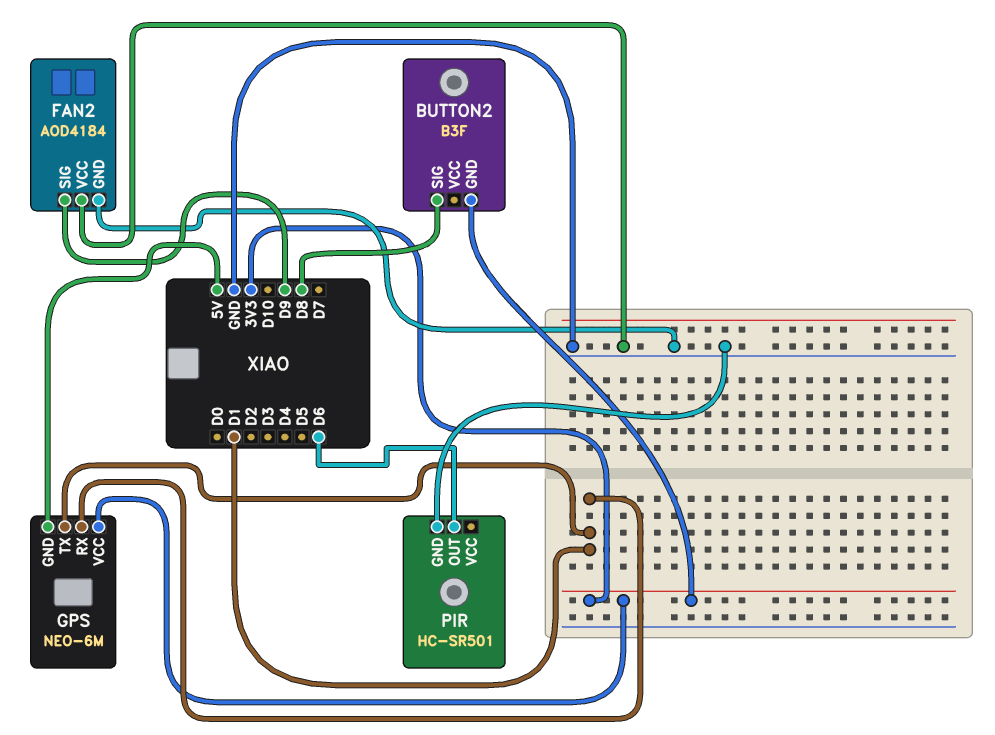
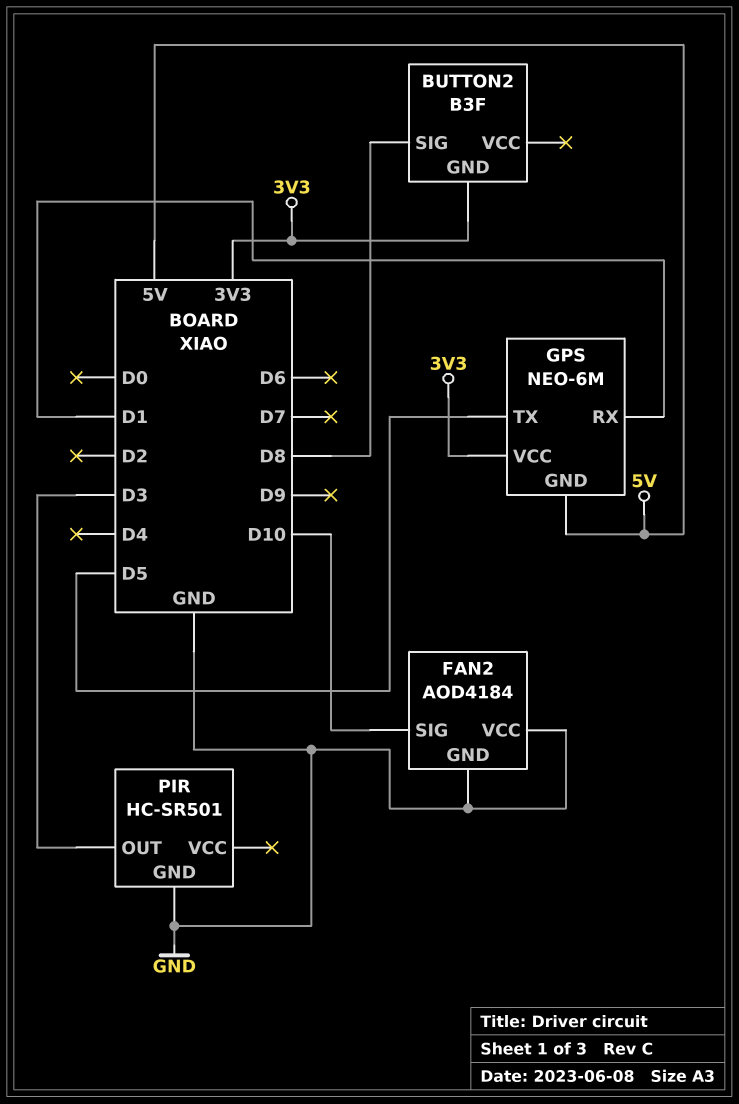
FAN2 pin SIG: D9 -> D10
GPS pin TX: D1 -> D5
PIR pin OUT: D6 -> D3

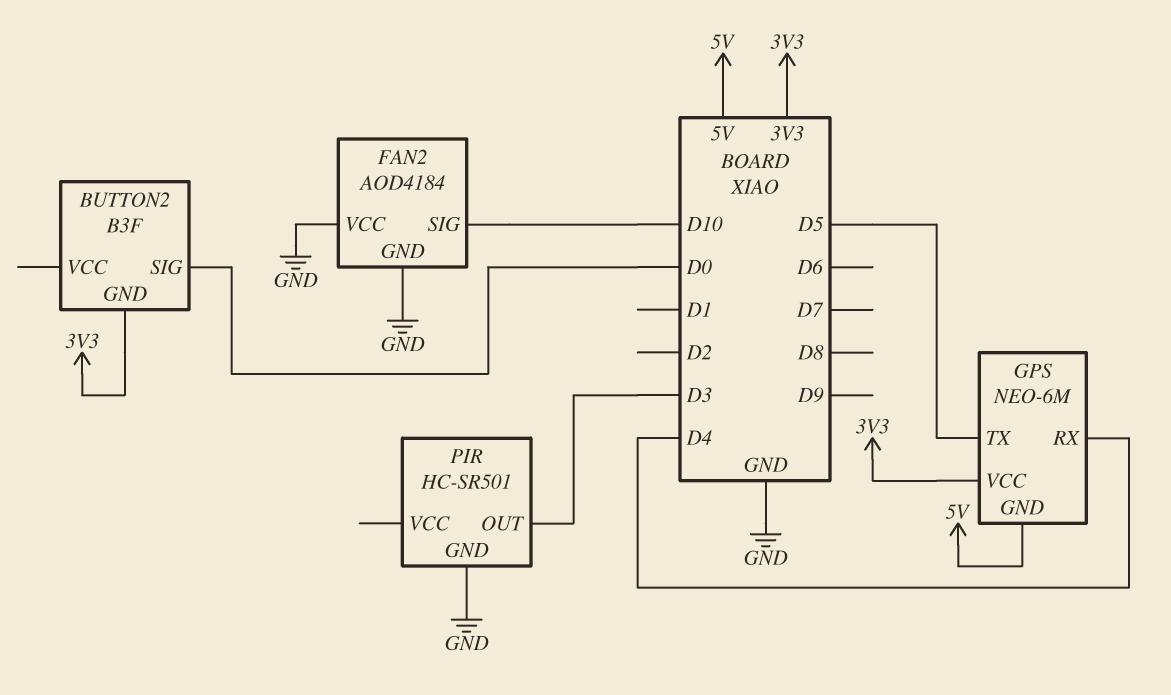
BUTTON2 pin SIG: D8 -> D0
GPS pin RX: D1 -> D4

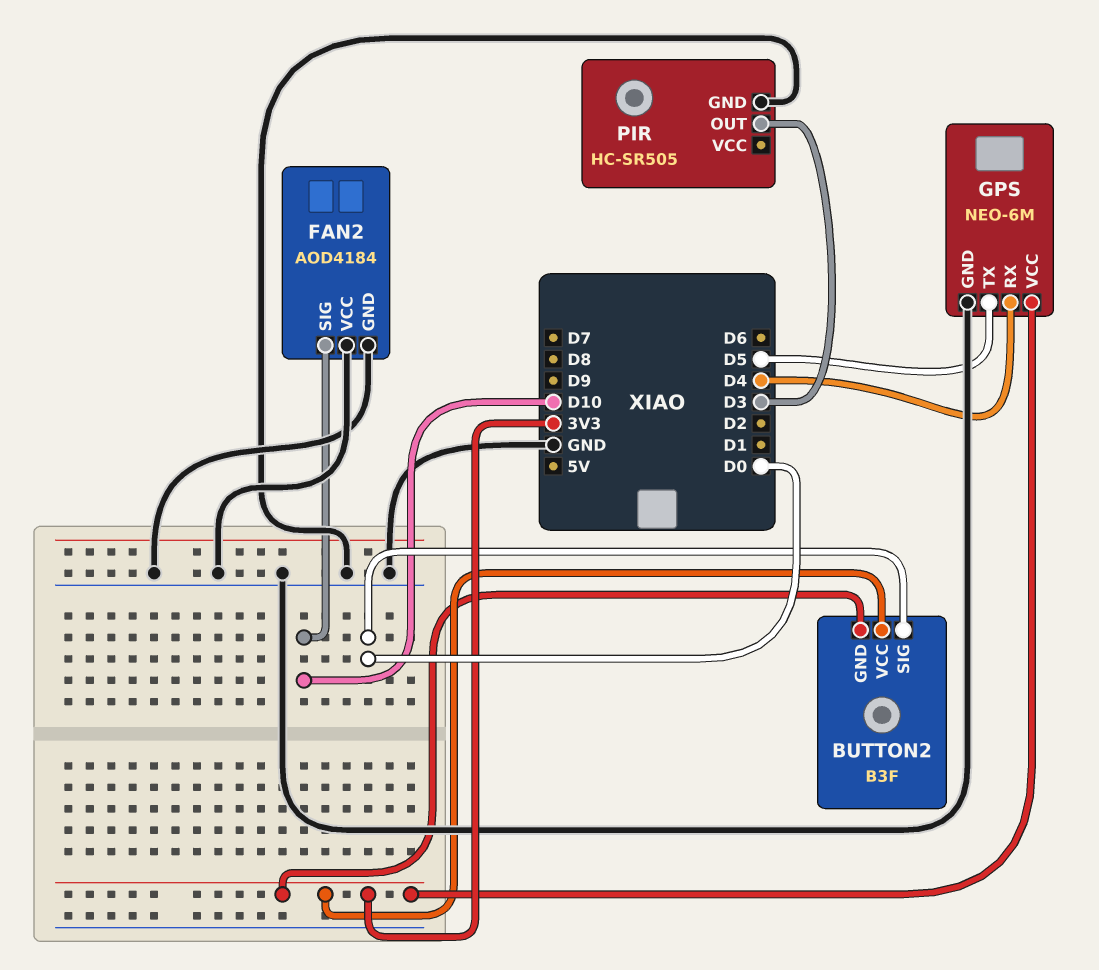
BUTTON2 pin VCC: none -> 3V3
GPS pin GND: 5V -> GND
PIR: HC-SR501 -> HC-SR505

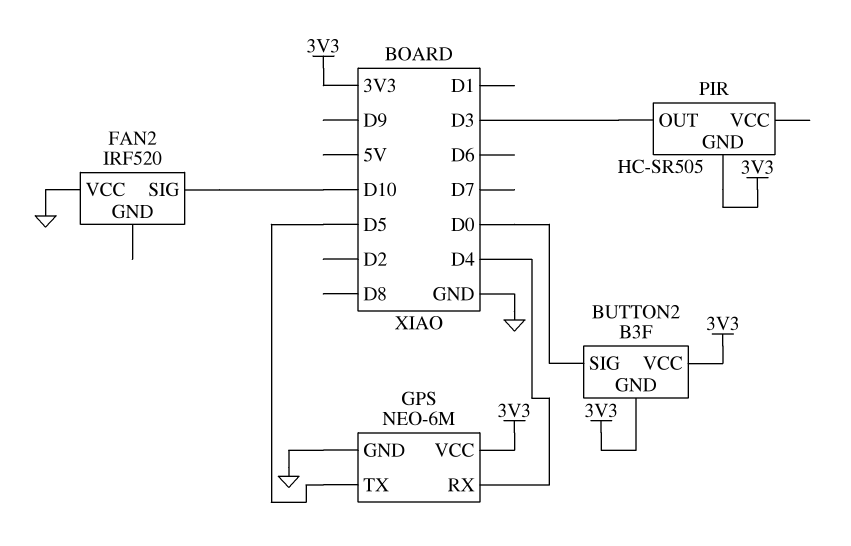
FAN2: AOD4184 -> IRF520
FAN2 pin GND: GND -> none
PIR pin GND: GND -> 3V3

